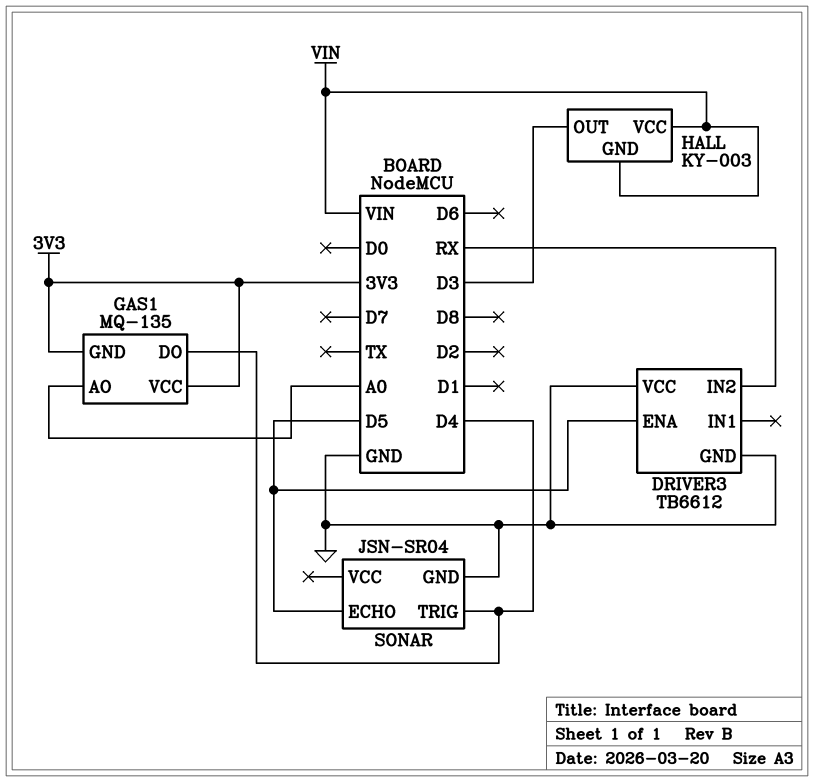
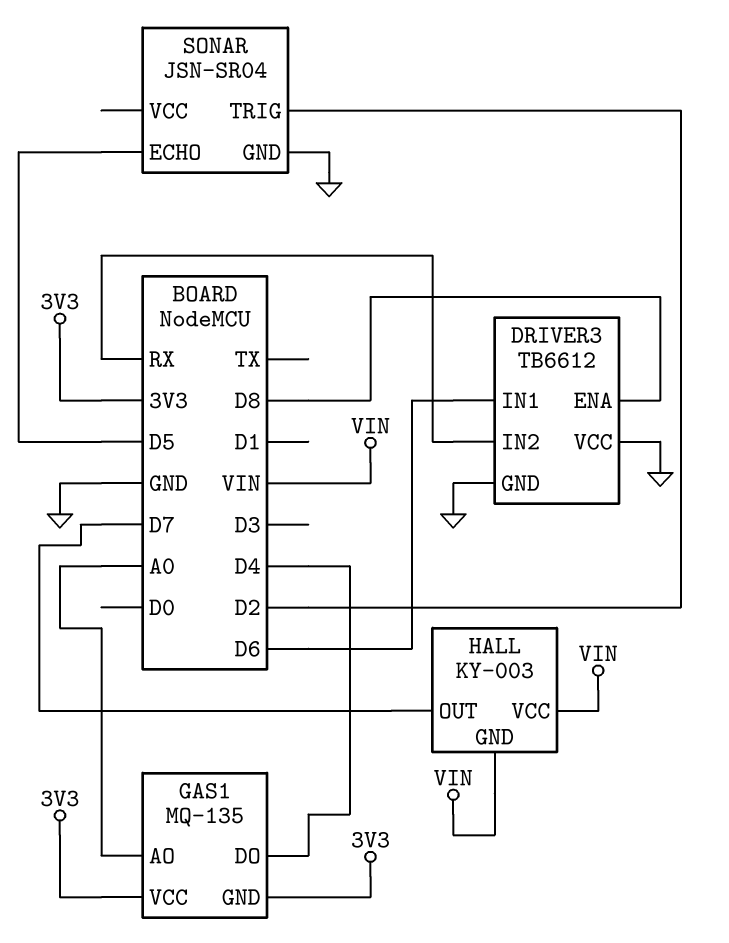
DRIVER3 pin ENA: D5 -> D8
DRIVER3 pin IN1: none -> D6
HALL pin OUT: D3 -> D7
SONAR pin TRIG: D4 -> D2

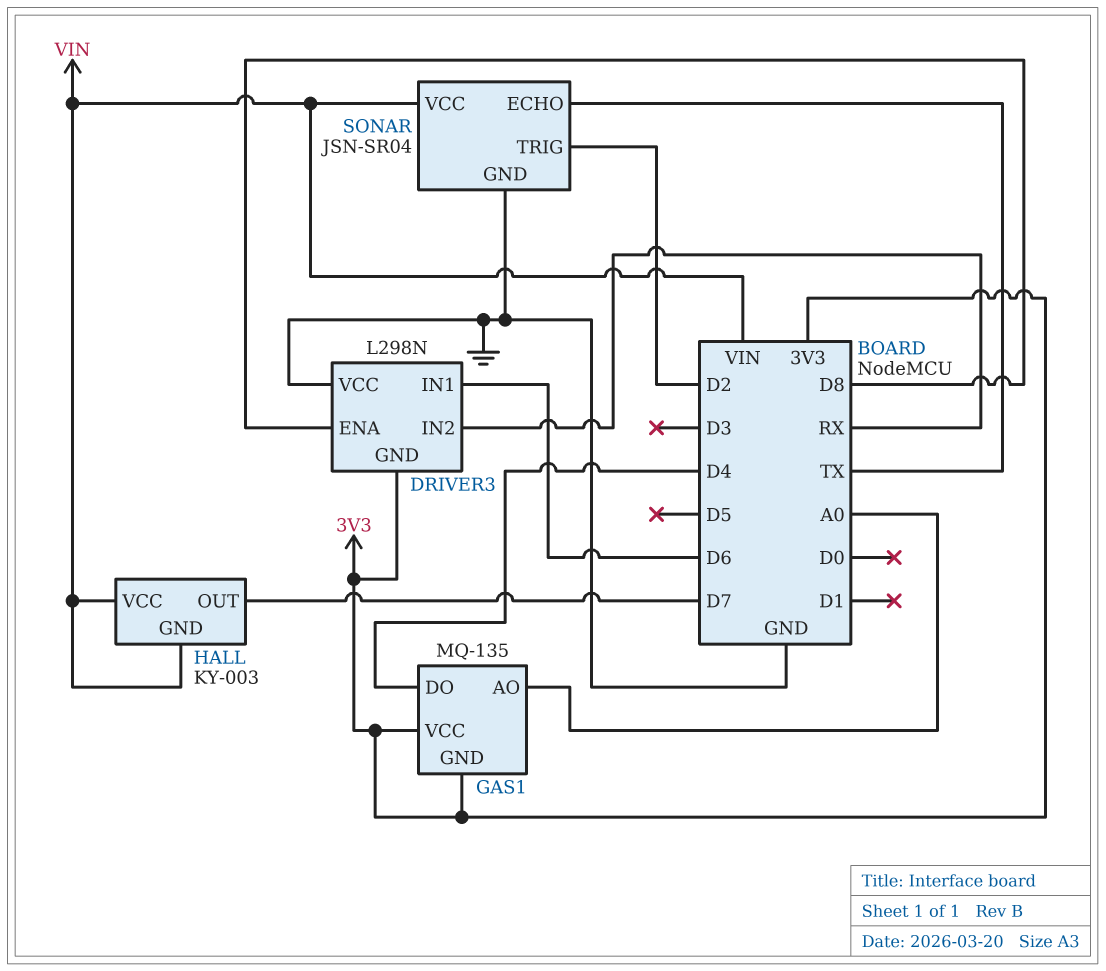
DRIVER3: TB6612 -> L298N
DRIVER3 pin GND: GND -> 3V3
SONAR pin ECHO: D5 -> TX
SONAR pin VCC: none -> VIN

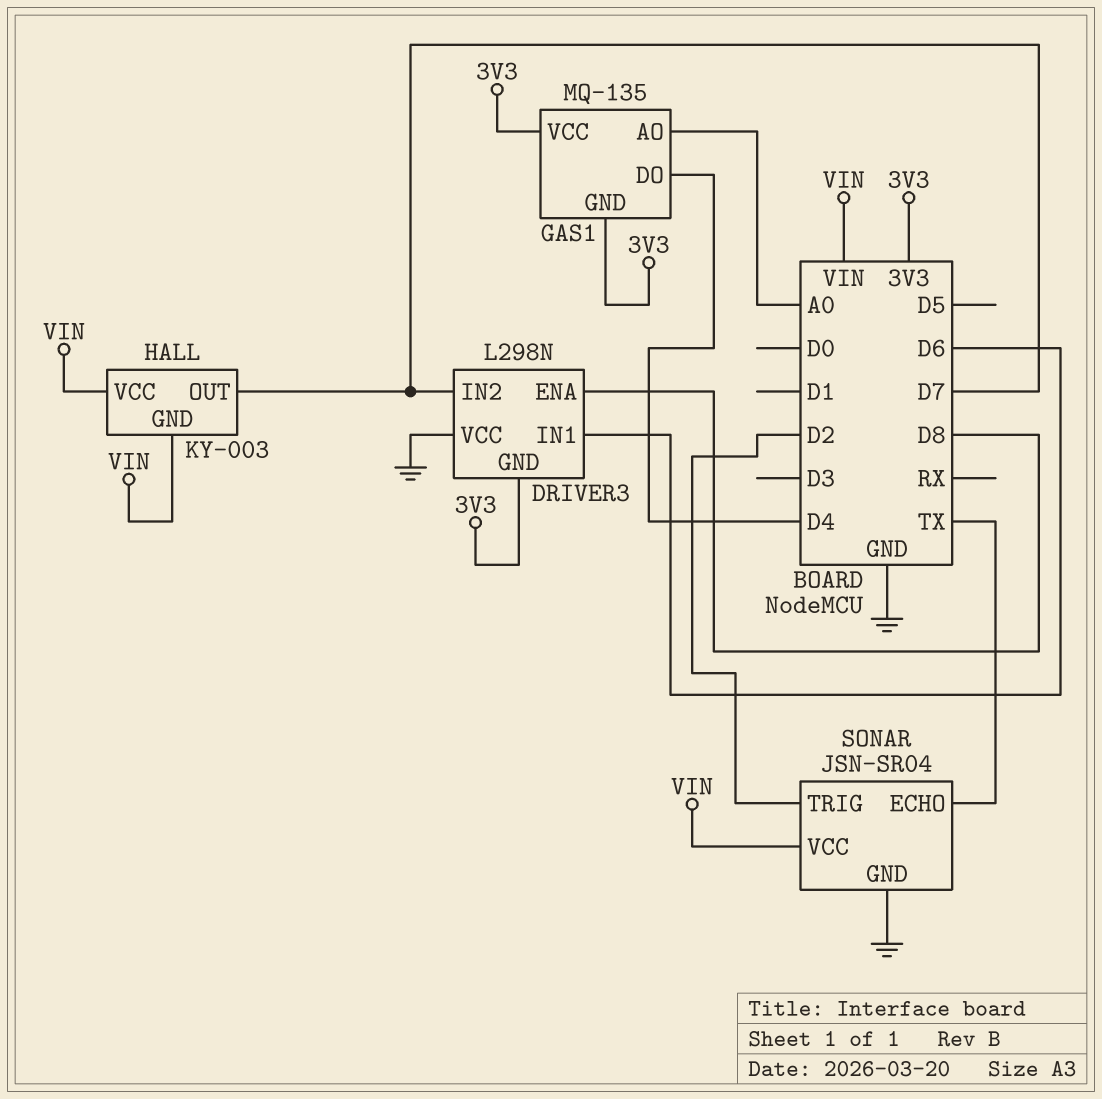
DRIVER3 pin IN2: RX -> D7

